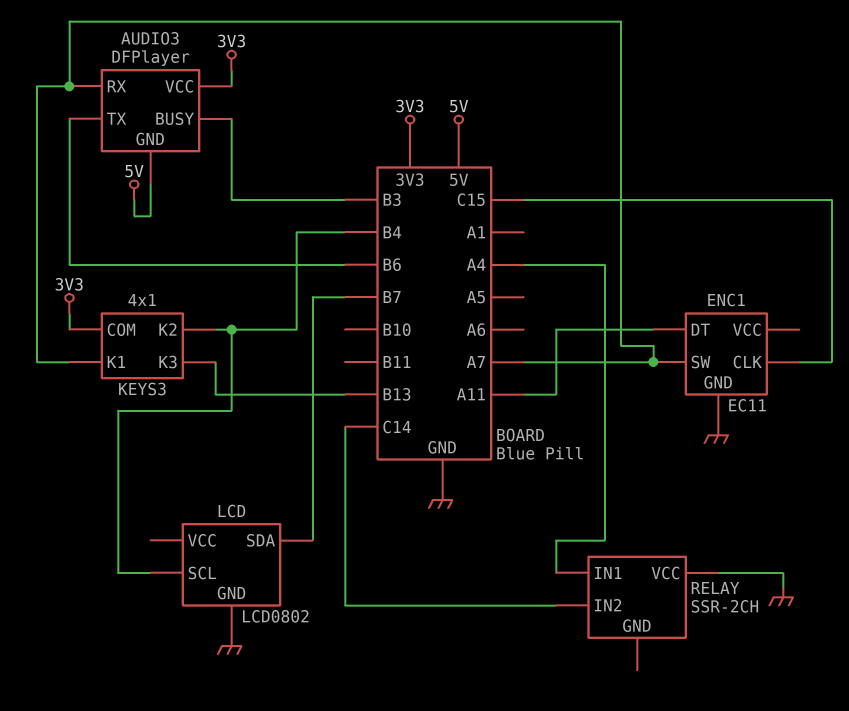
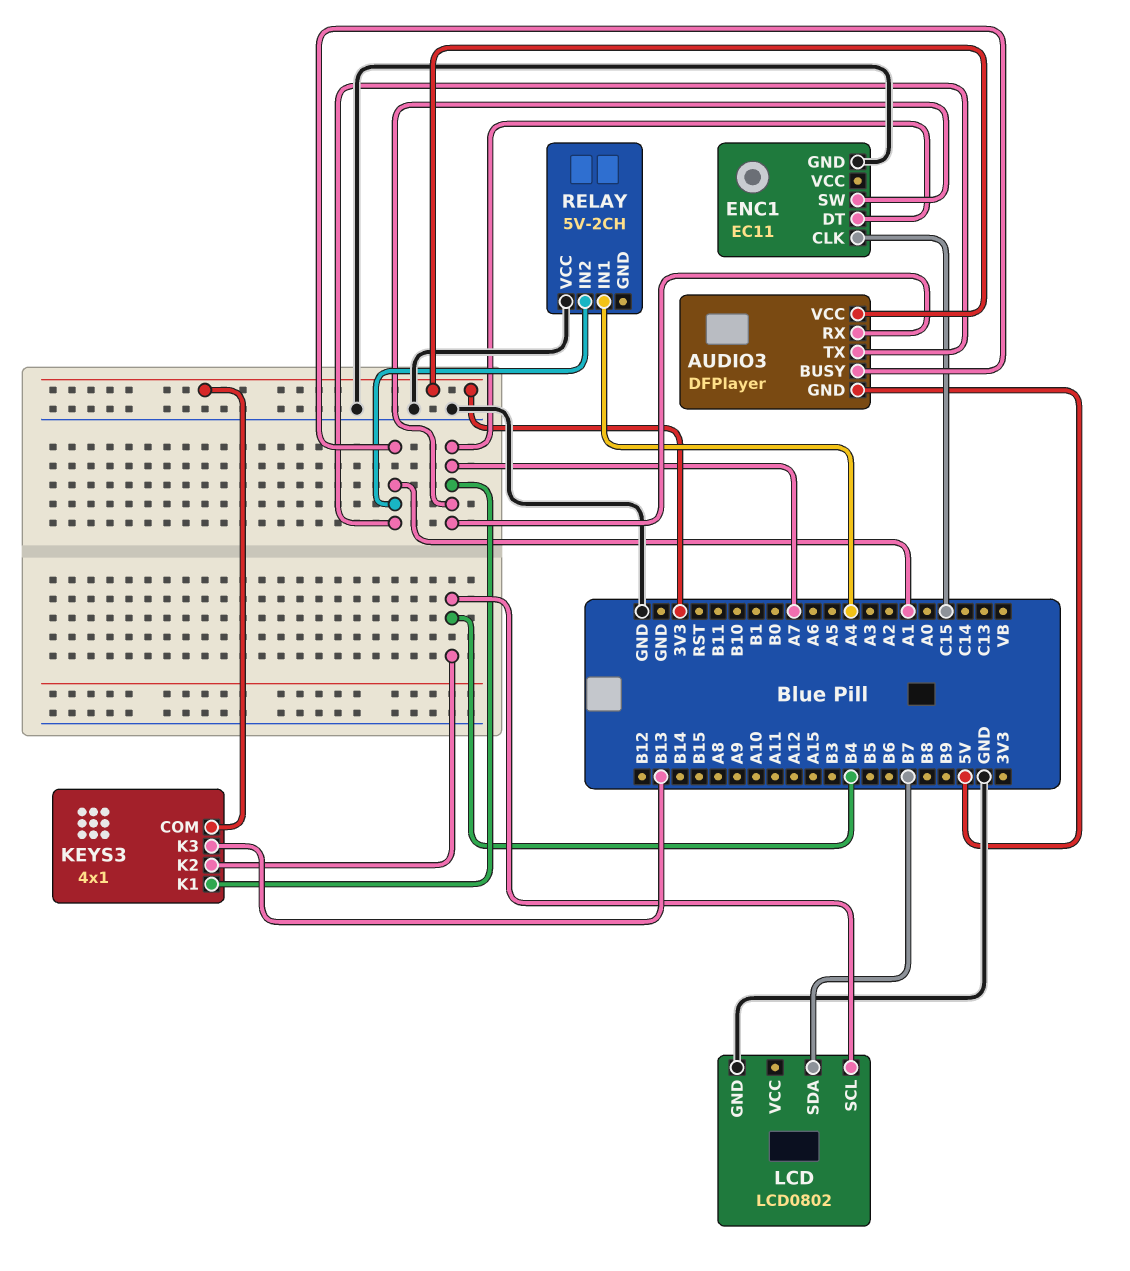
AUDIO3 pin BUSY: B3 -> A1
AUDIO3 pin TX: B6 -> A1
ENC1 pin DT: A11 -> A7
RELAY: SSR-2CH -> 5V-2CH
RELAY pin IN2: C14 -> A1

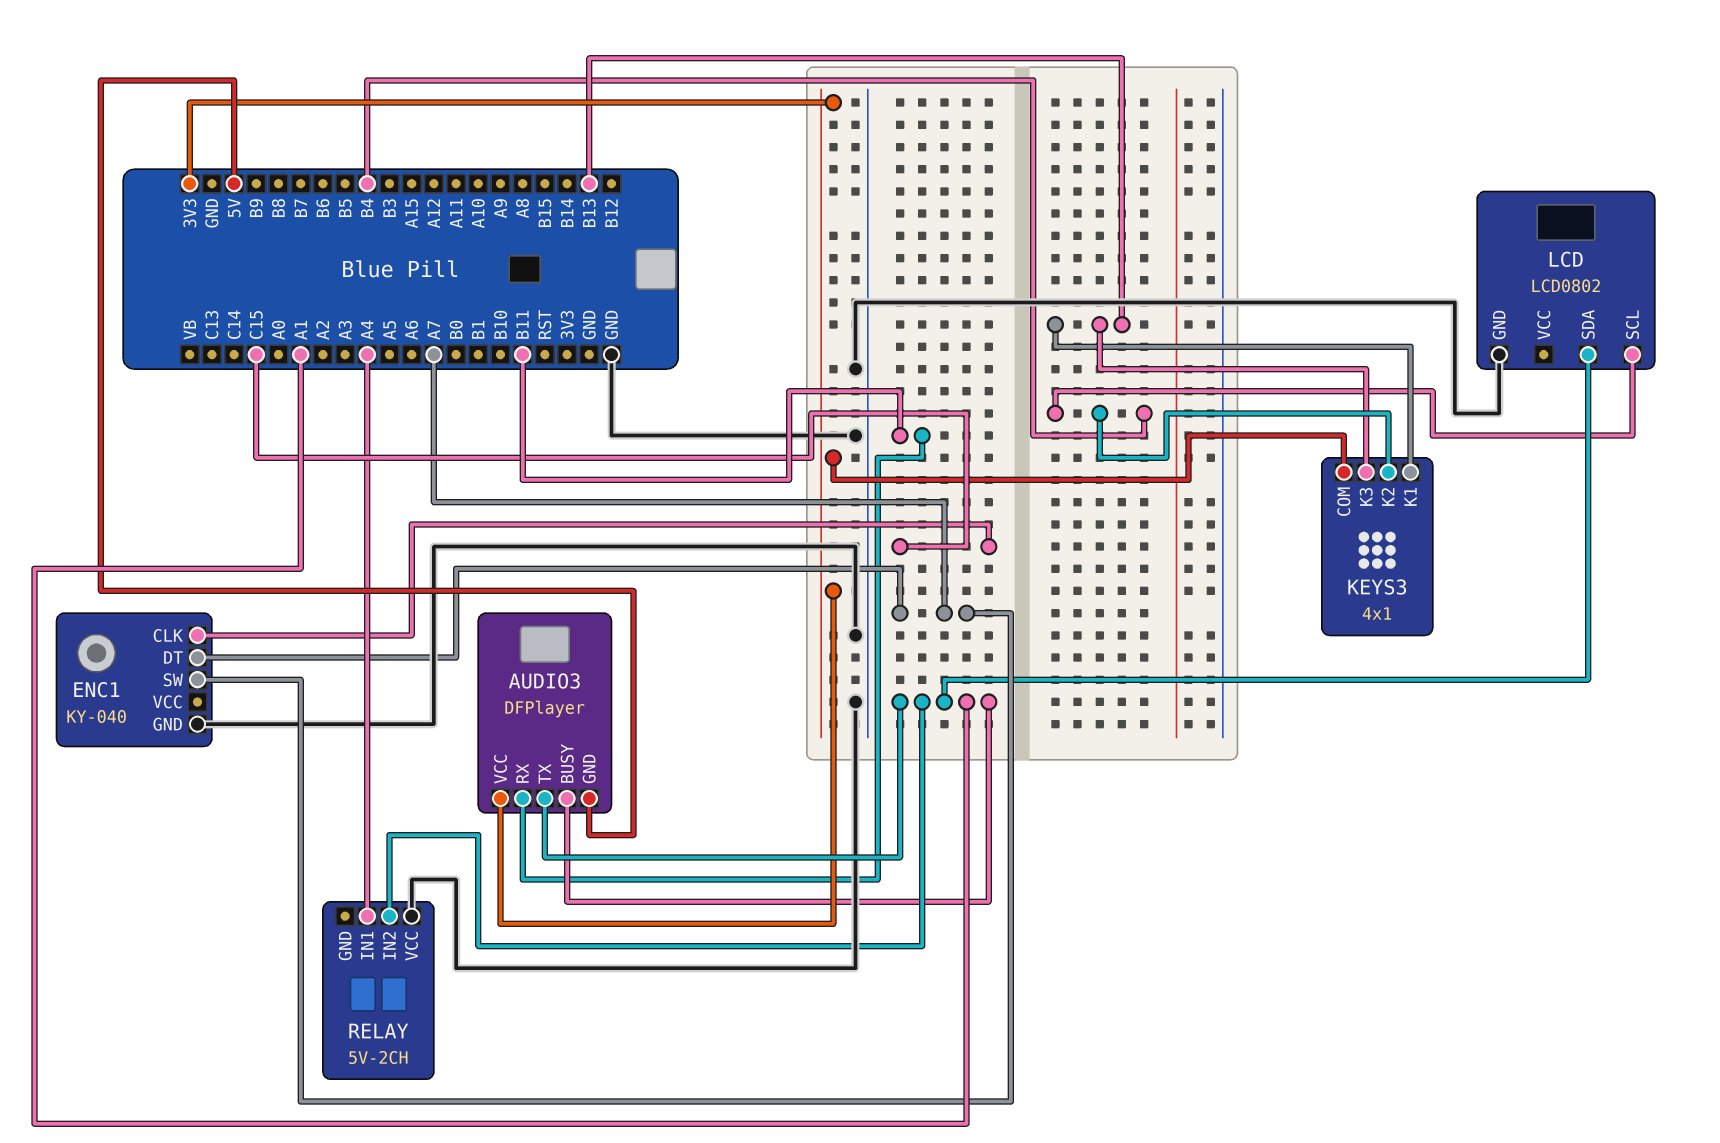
AUDIO3 pin RX: A7 -> B11
ENC1: EC11 -> KY-040
KEYS3 pin K1: A7 -> B13
LCD pin SDA: B7 -> A1

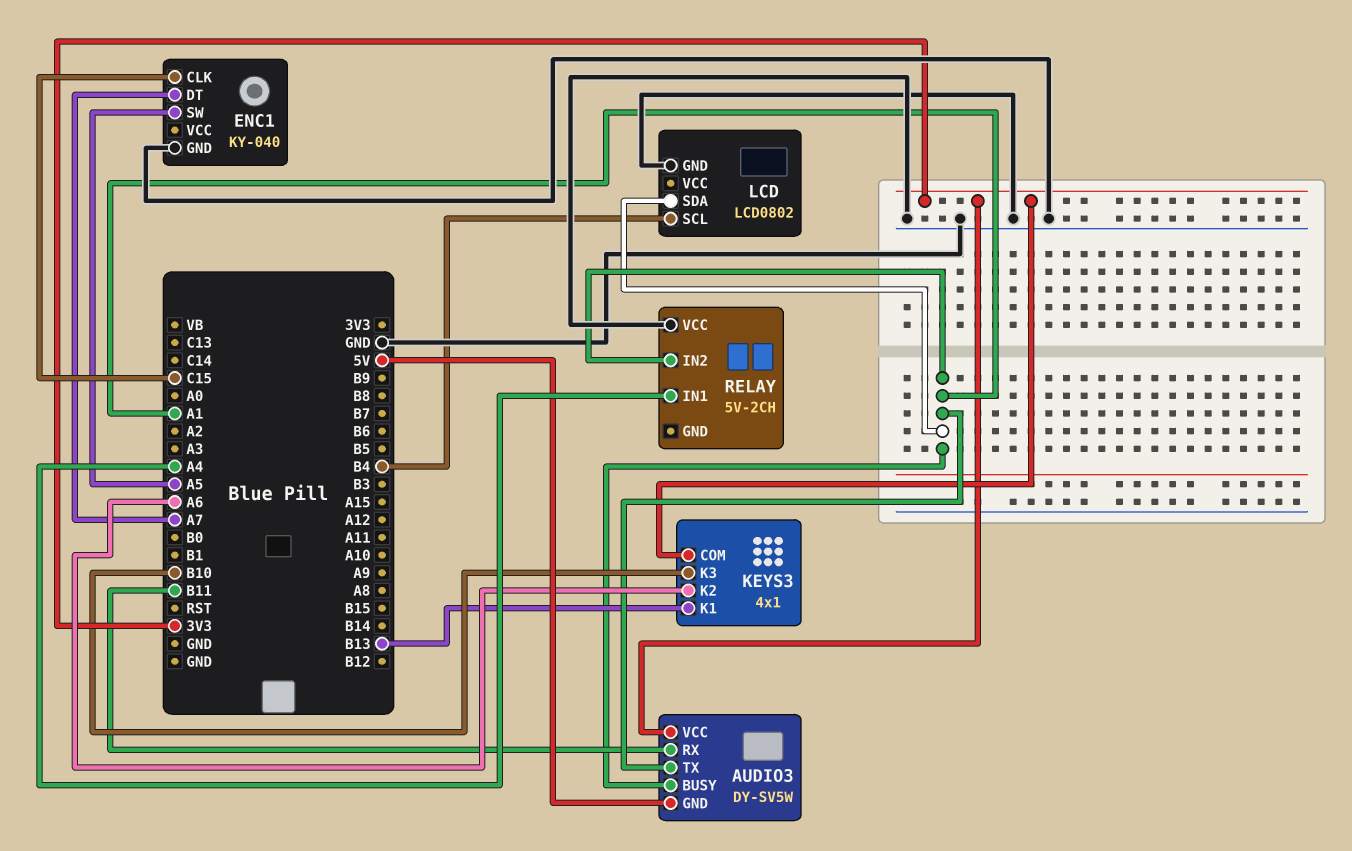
AUDIO3: DFPlayer -> DY-SV5W
ENC1 pin SW: A7 -> A5
KEYS3 pin K2: B4 -> A6
KEYS3 pin K3: B13 -> B10

